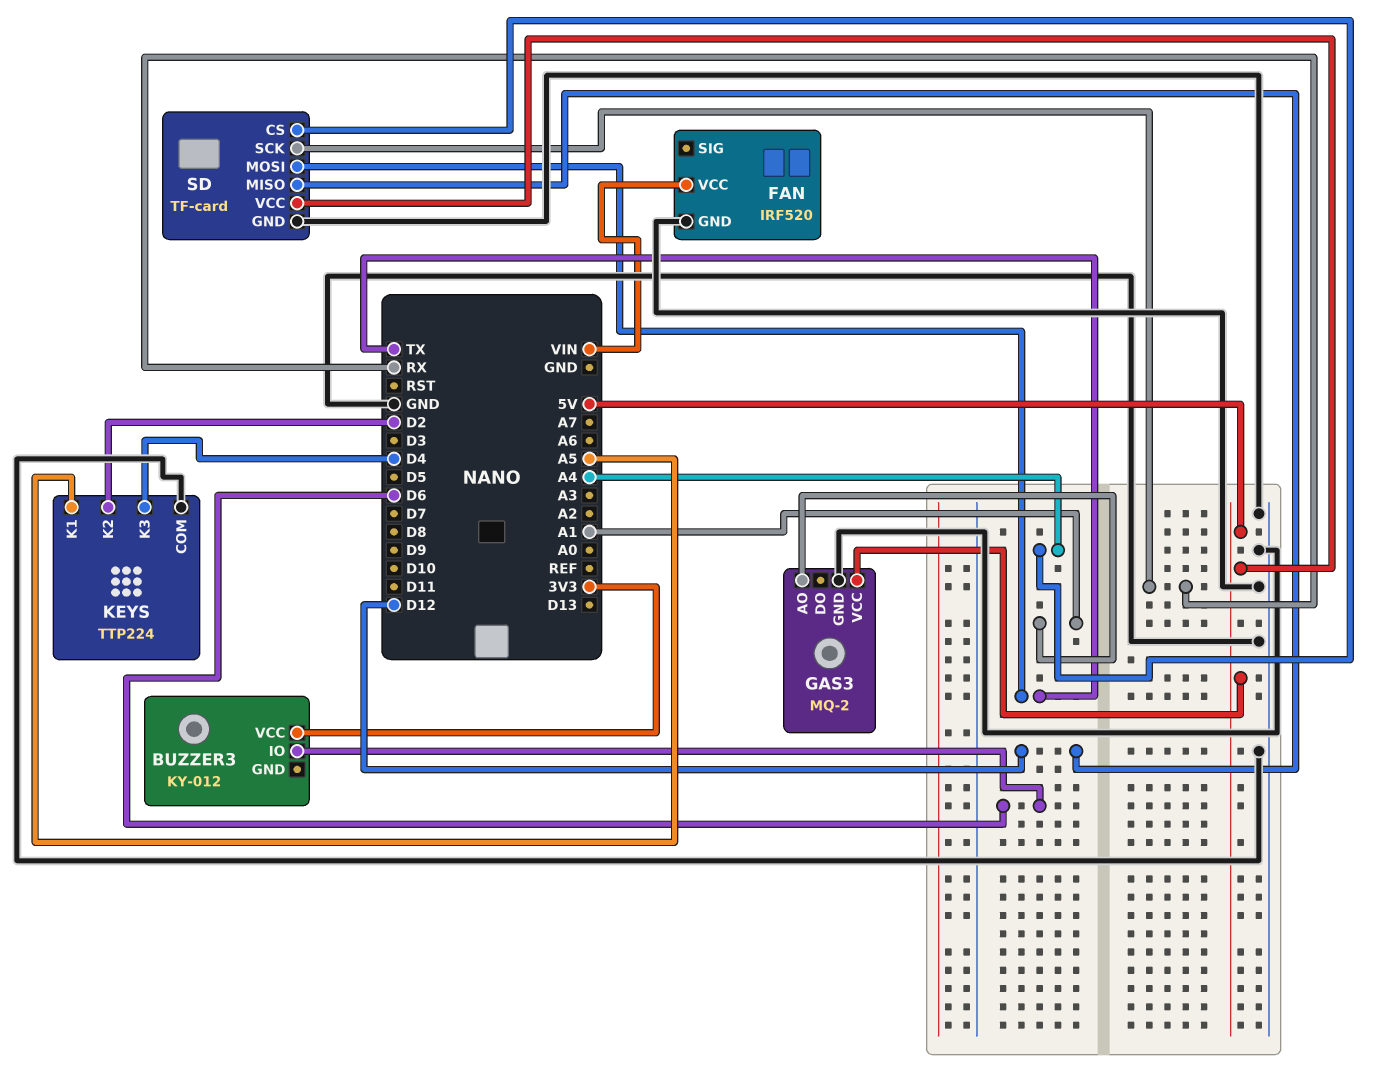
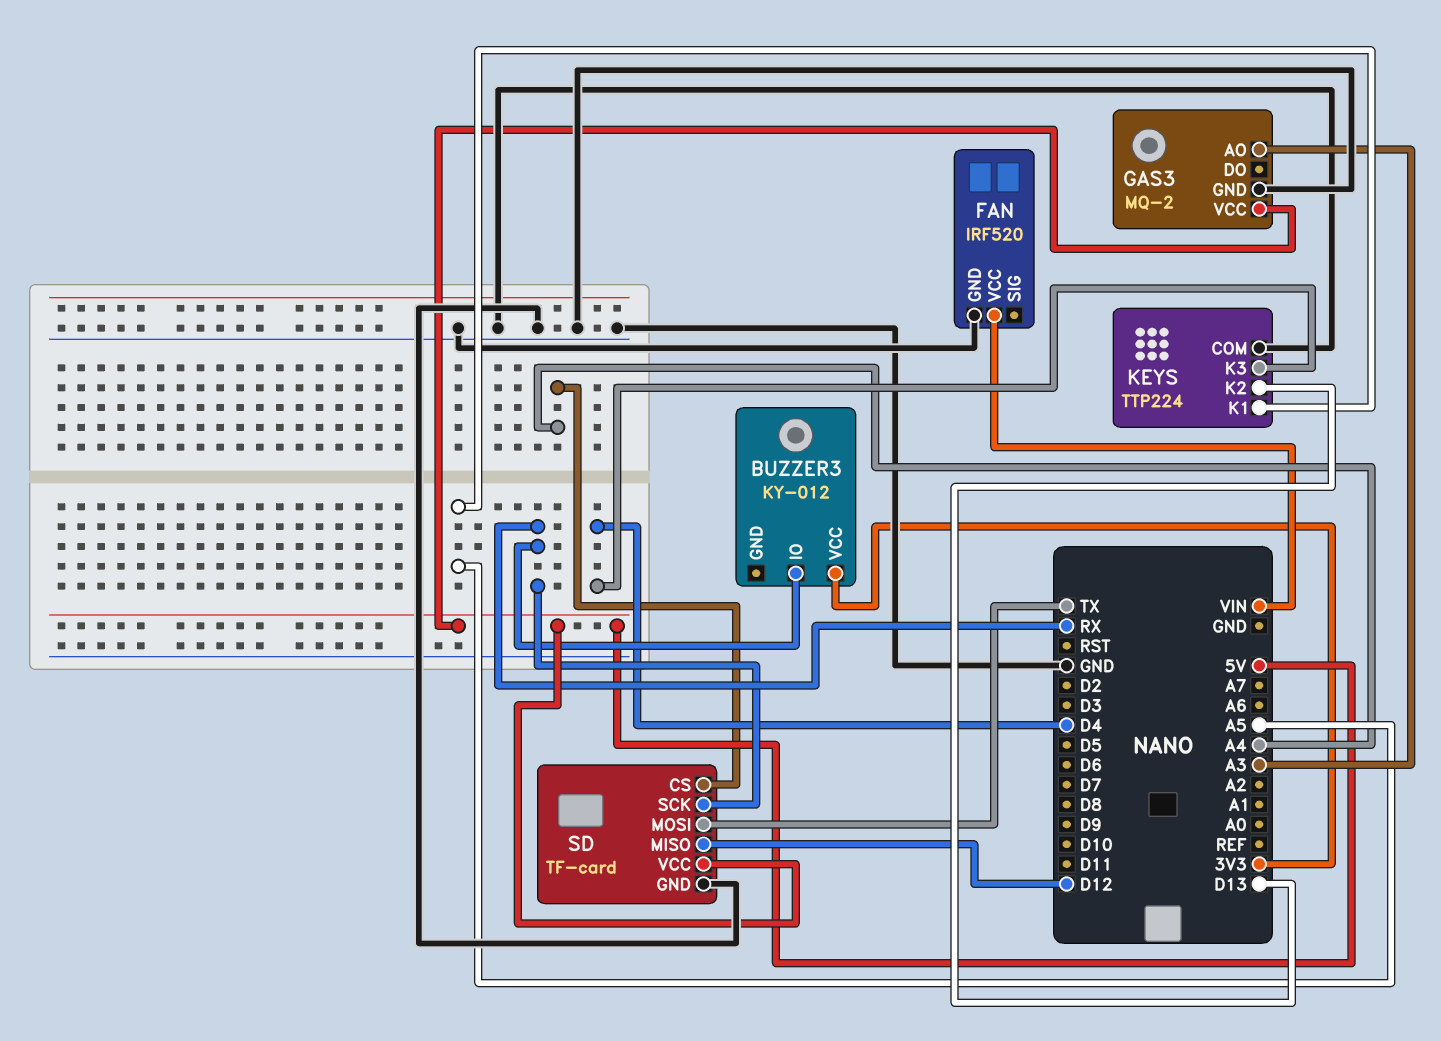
BUZZER3 pin IO: D6 -> RX
GAS3 pin AO: A1 -> A3
KEYS pin K2: D2 -> D13

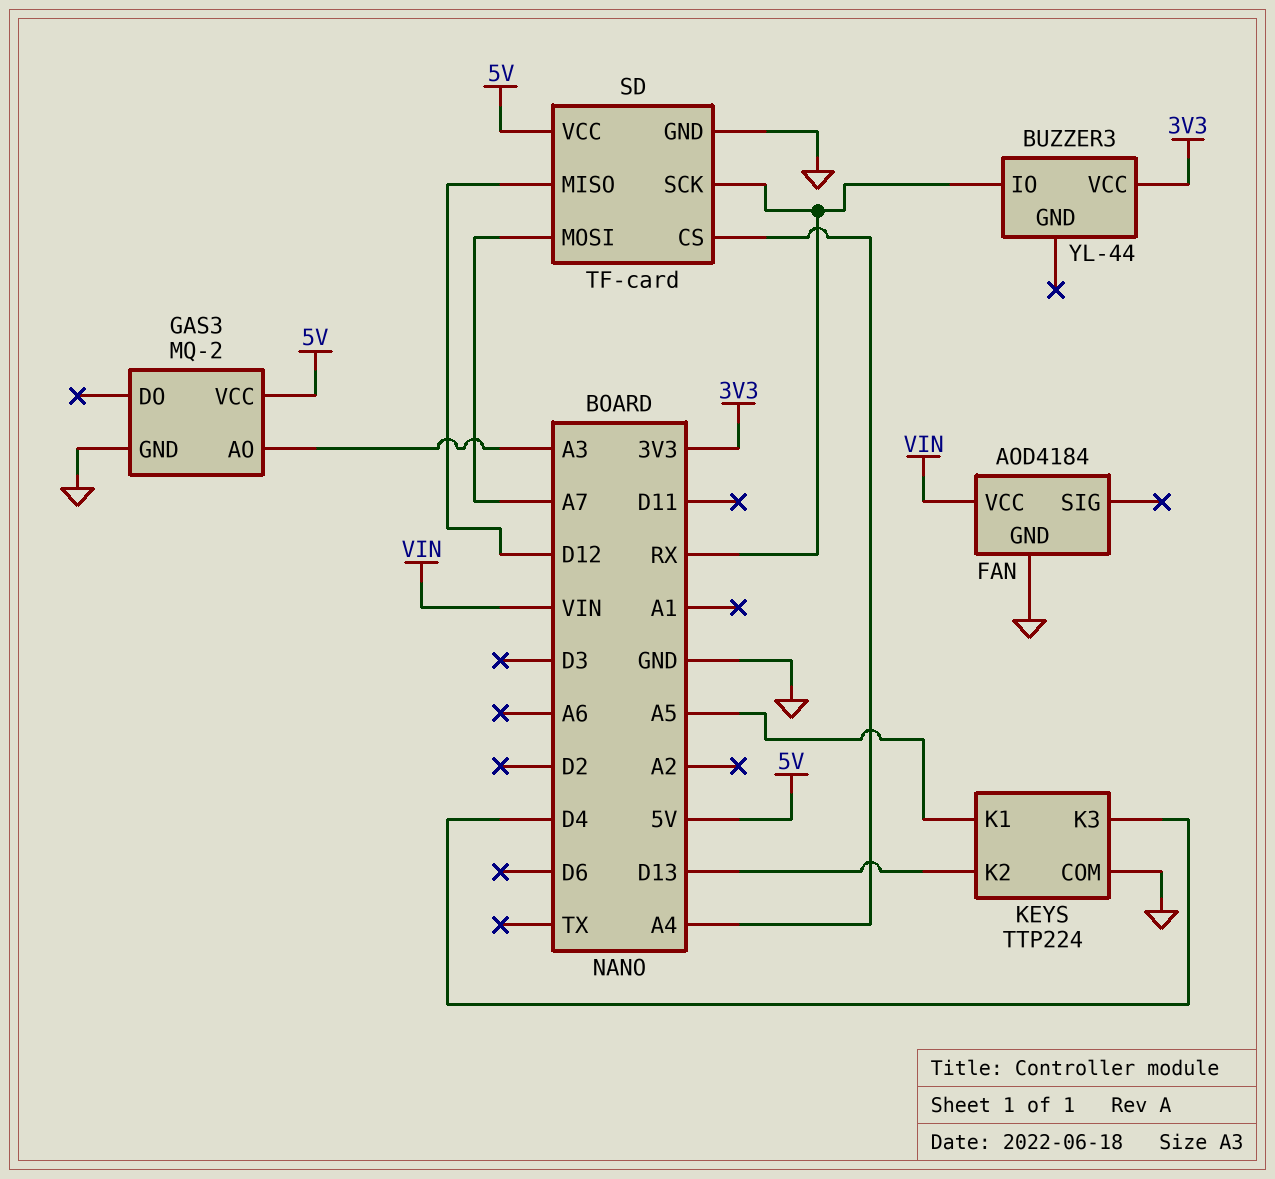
BUZZER3: KY-012 -> YL-44
FAN: IRF520 -> AOD4184
SD pin MOSI: TX -> A7

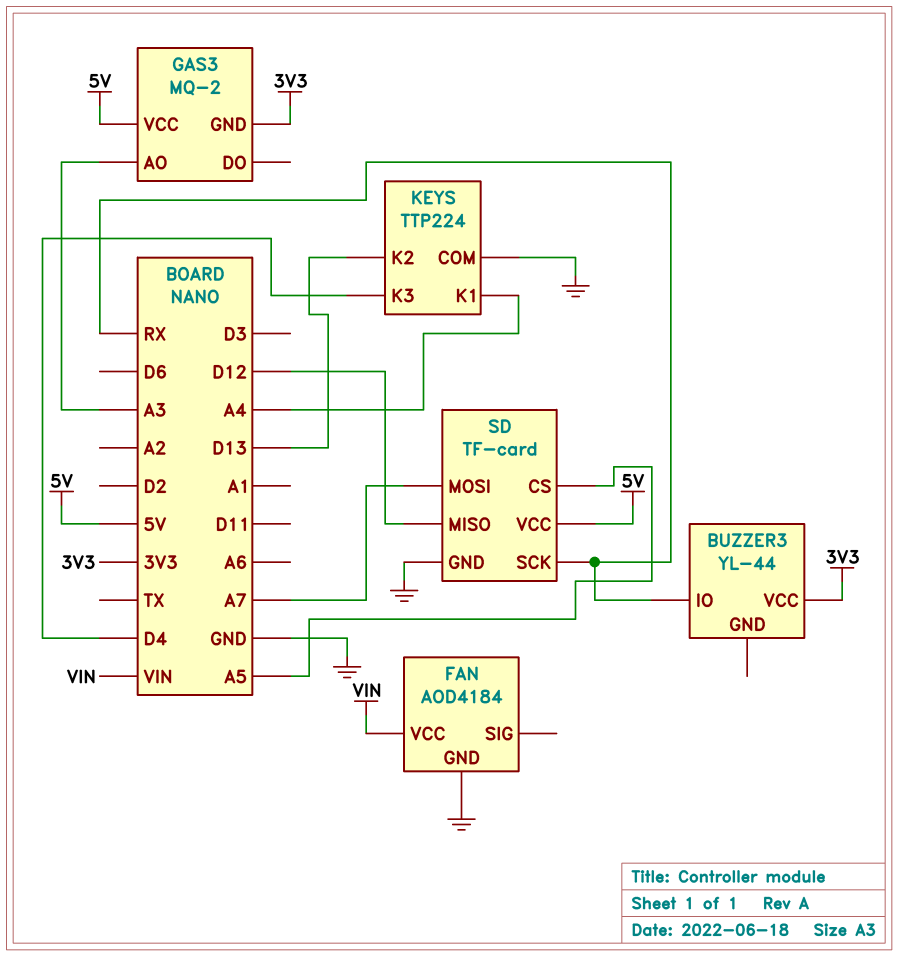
GAS3 pin GND: GND -> 3V3
KEYS pin K1: A5 -> A4
SD pin CS: A4 -> A5

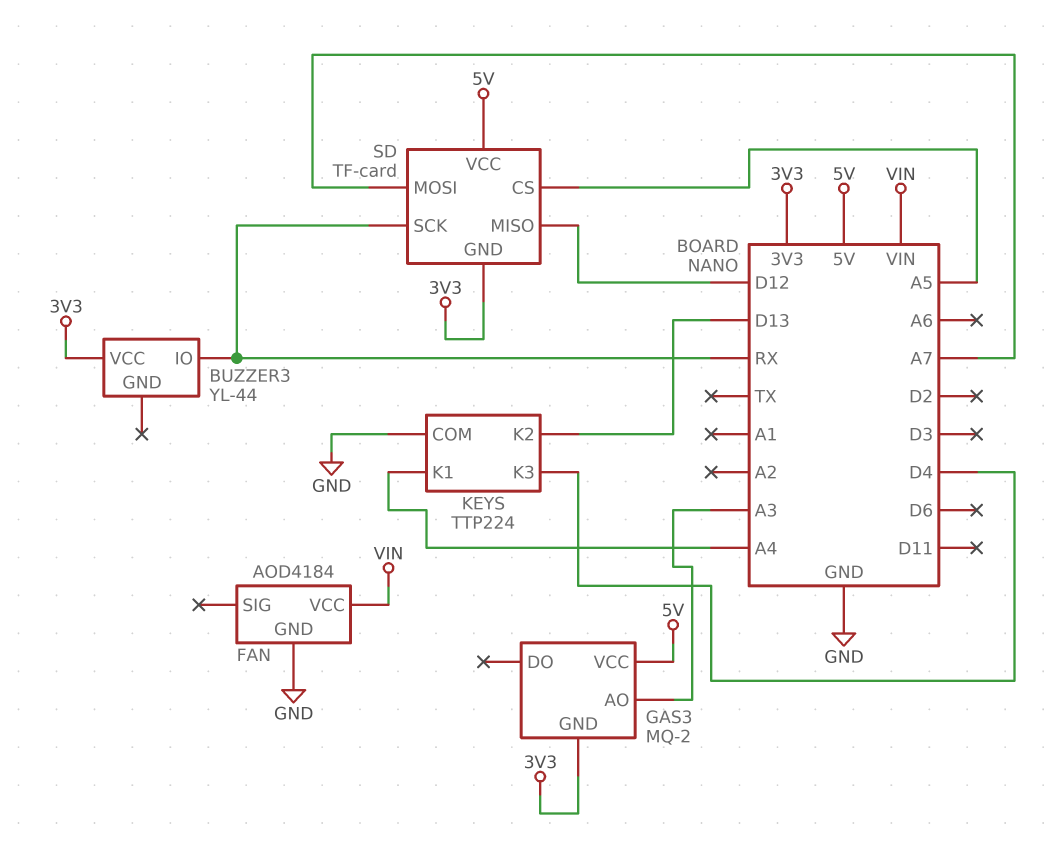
SD pin GND: GND -> 3V3

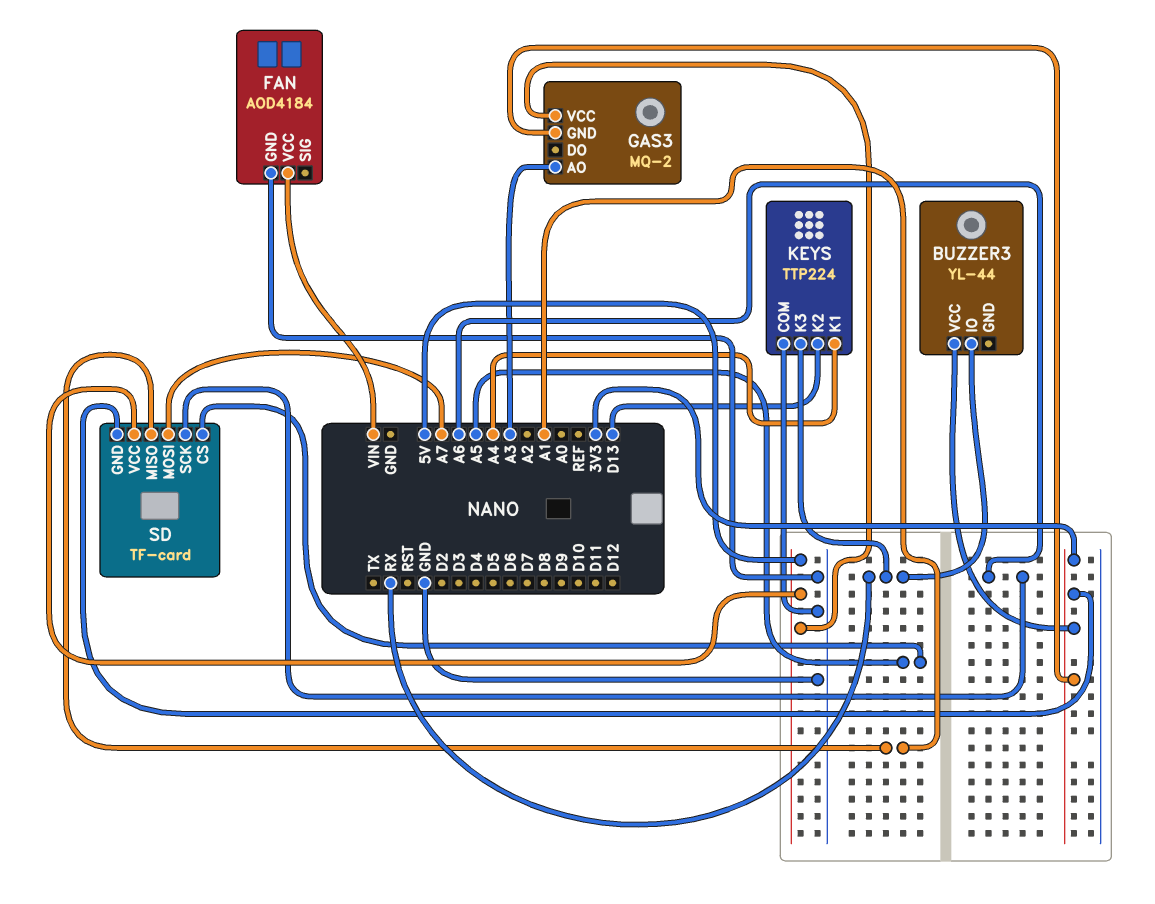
KEYS pin K3: D4 -> RX
SD pin MISO: D12 -> A1
SD pin SCK: RX -> A6

